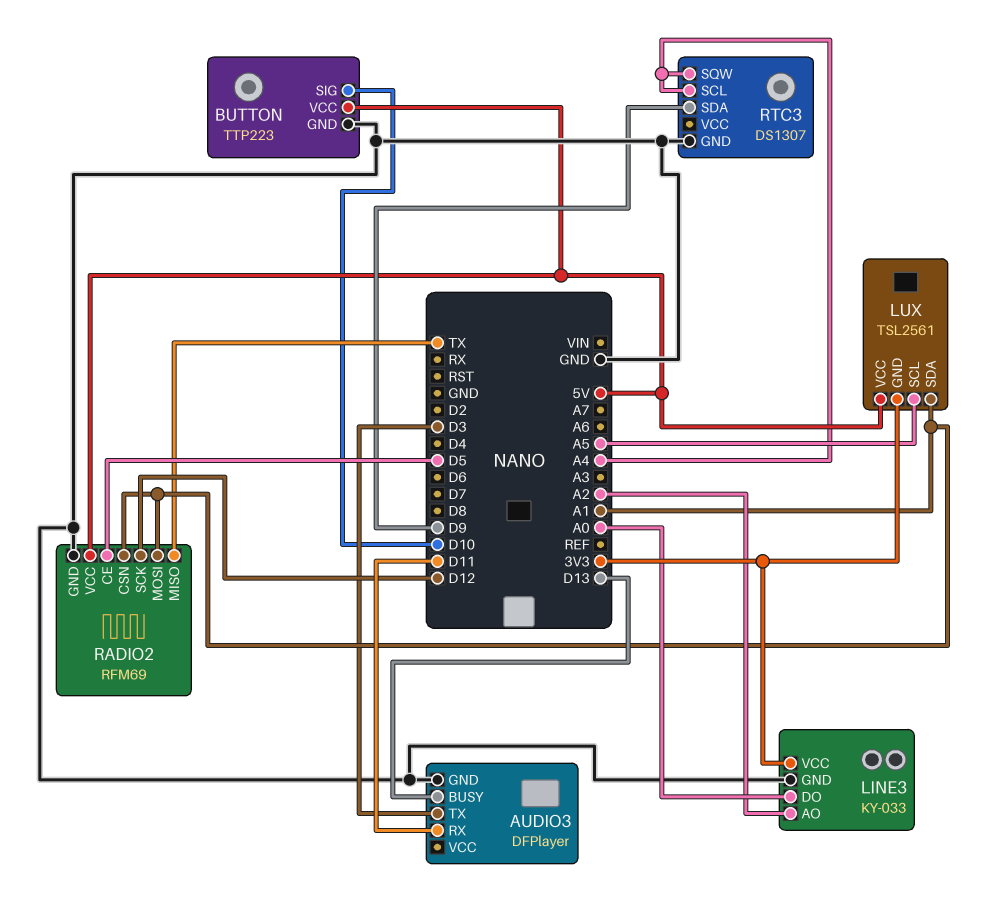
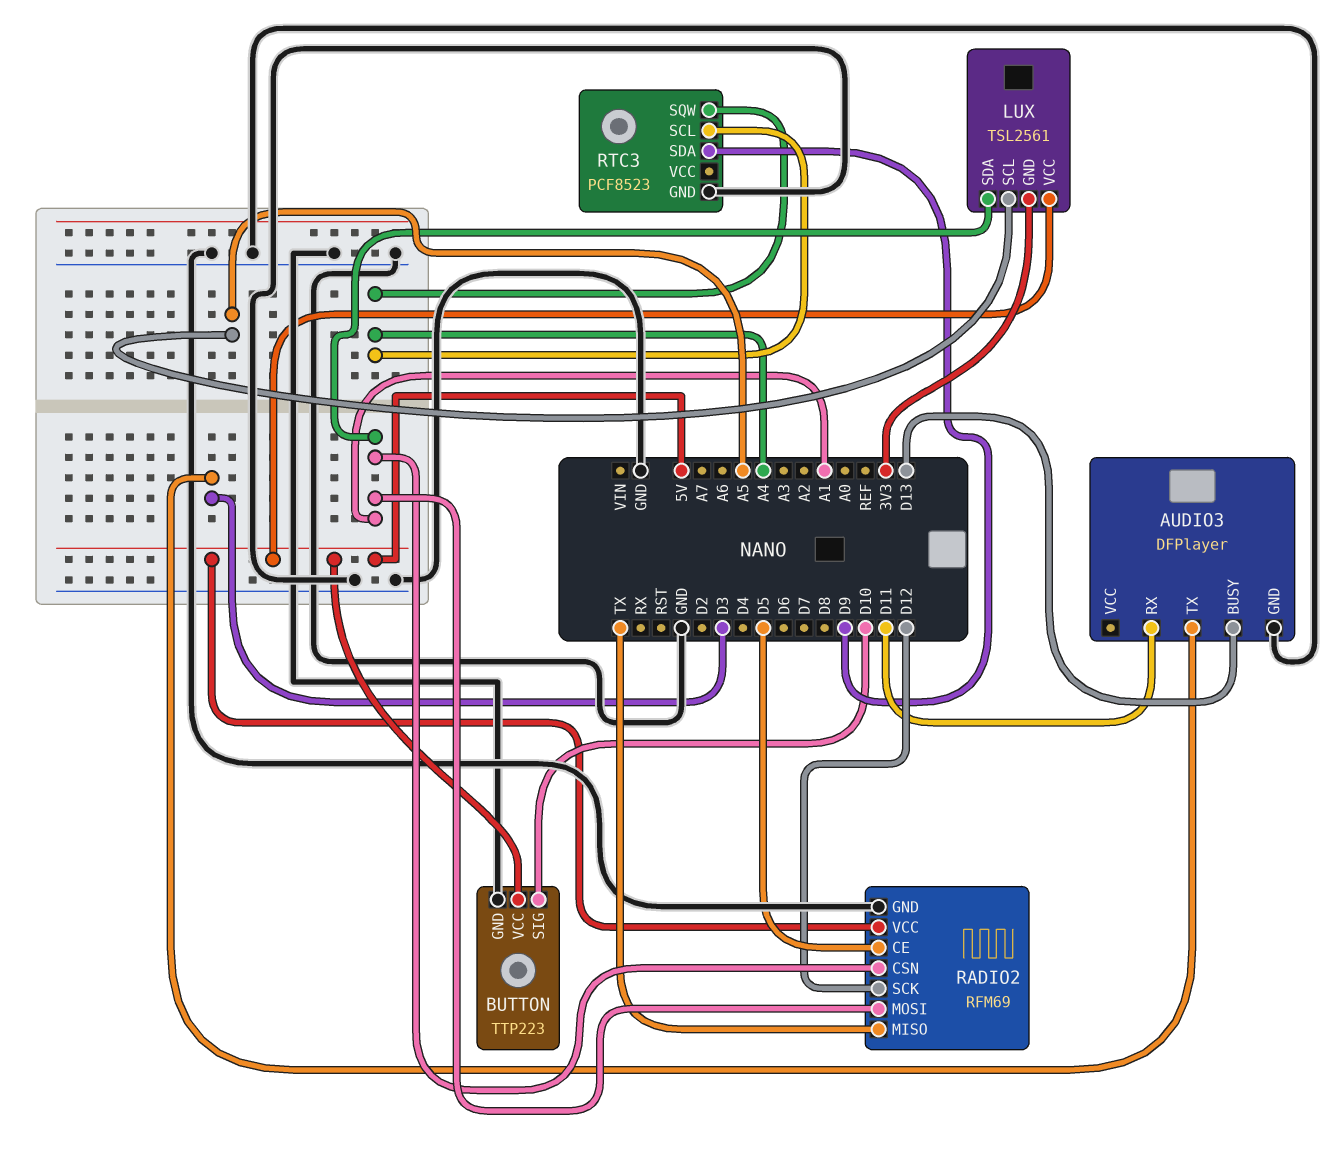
LINE3: KY-033 -> none
LINE3 pin AO: A2 -> none
LINE3 pin DO: A0 -> none
LINE3 pin GND: GND -> none
LINE3 pin VCC: 3V3 -> none
RTC3: DS1307 -> PCF8523

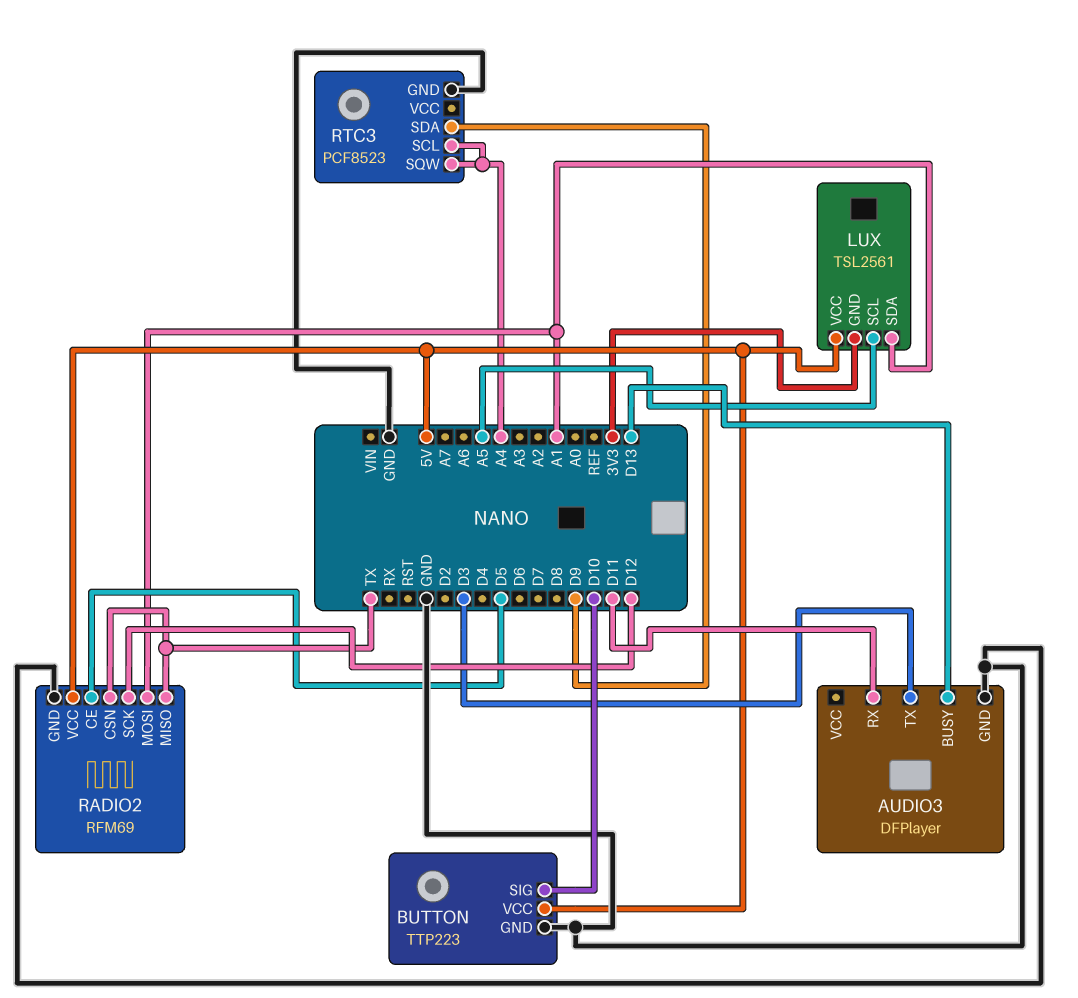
RADIO2 pin CSN: A1 -> TX

